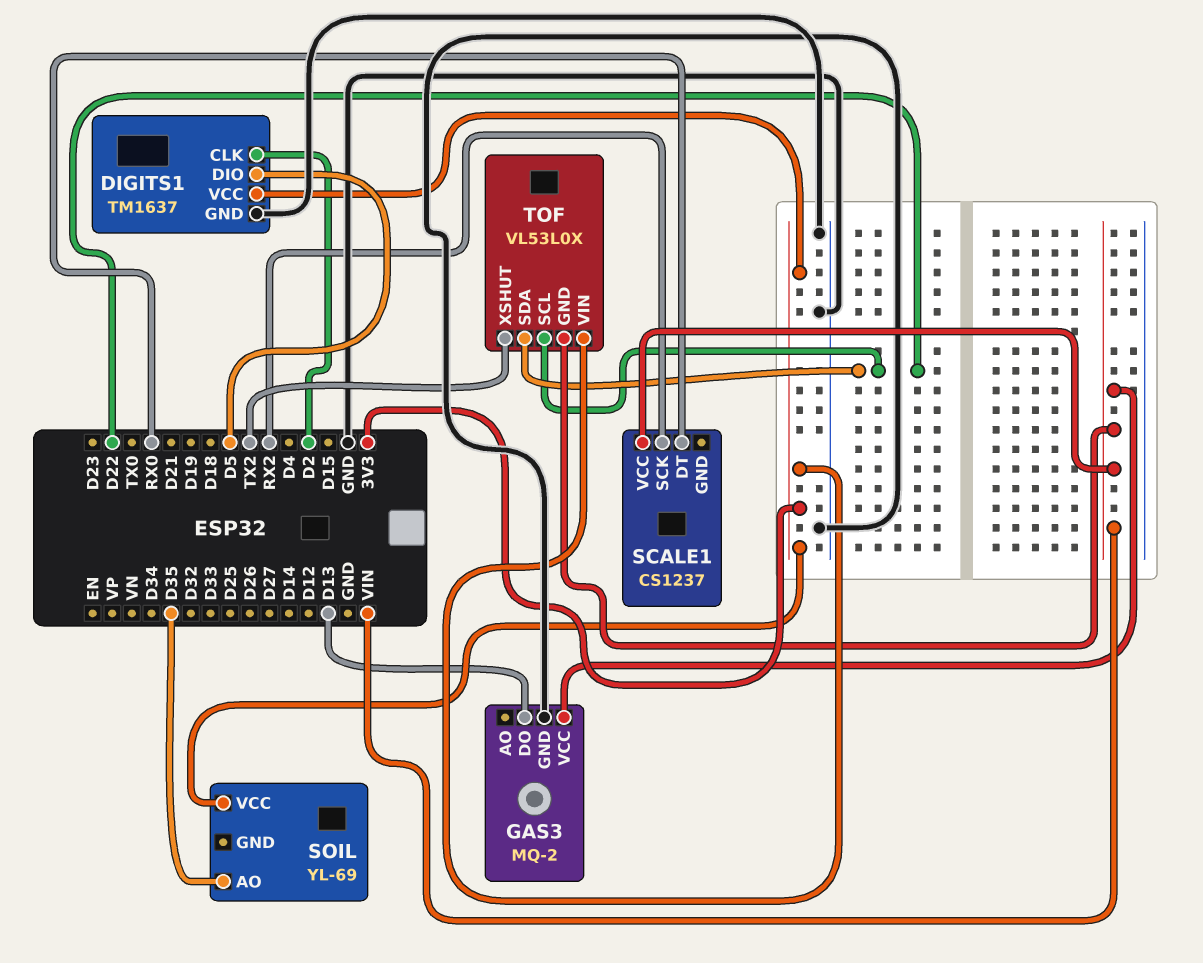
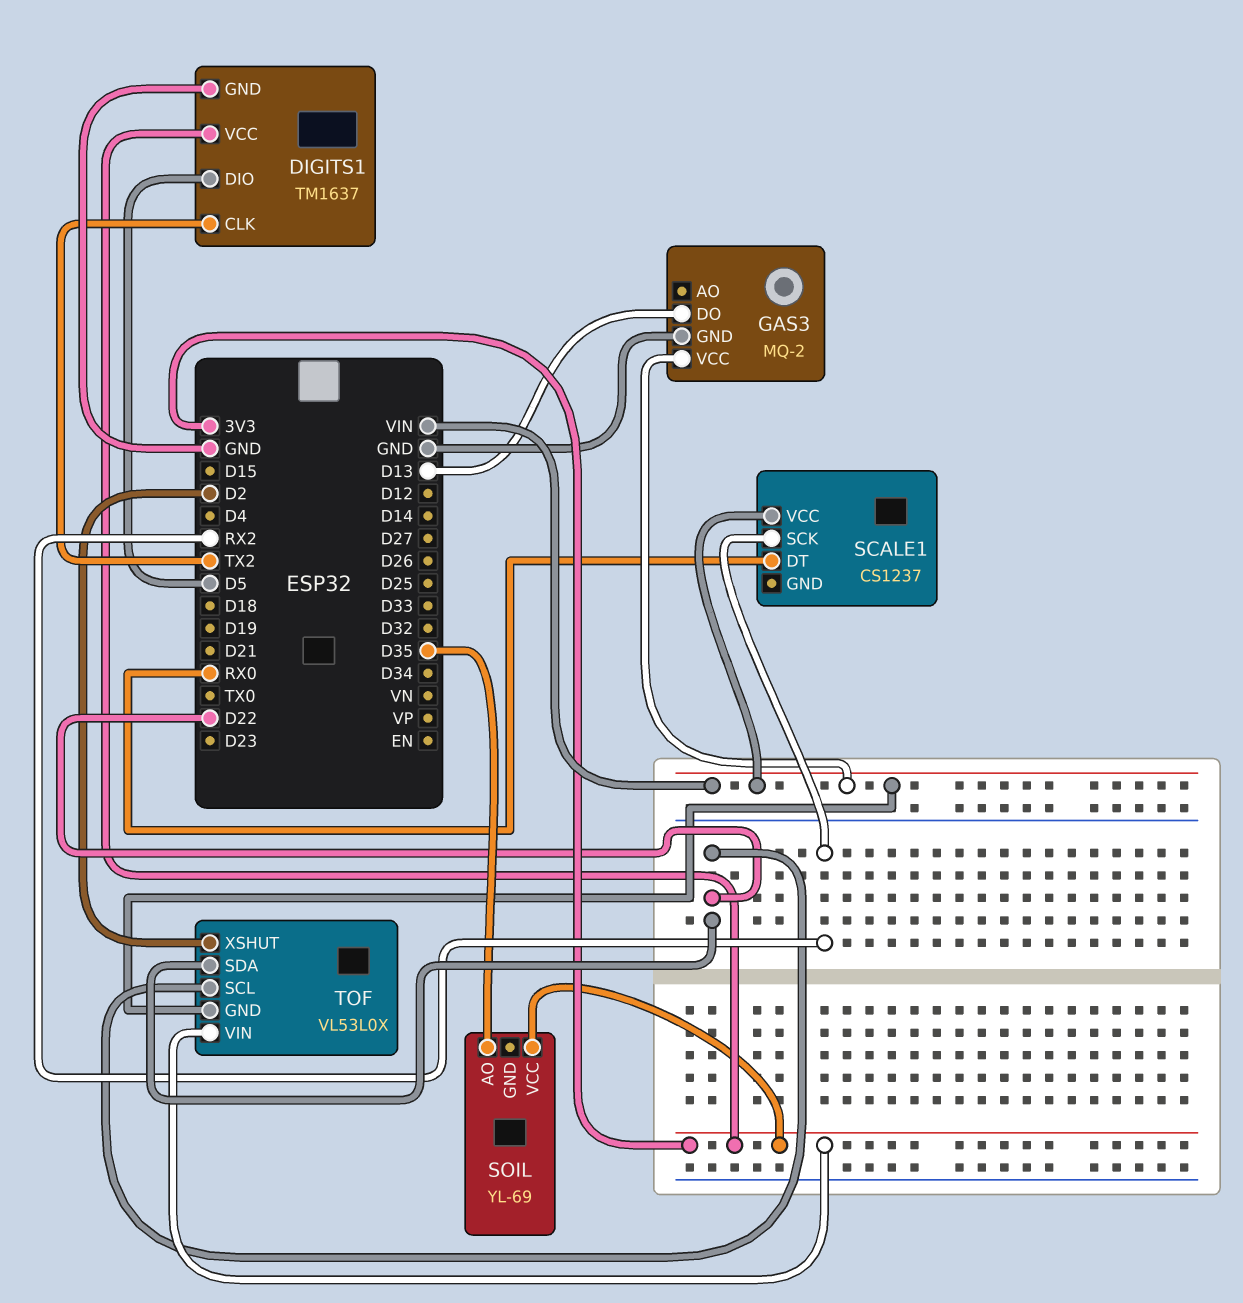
DIGITS1 pin CLK: D2 -> TX2
TOF pin XSHUT: TX2 -> D2

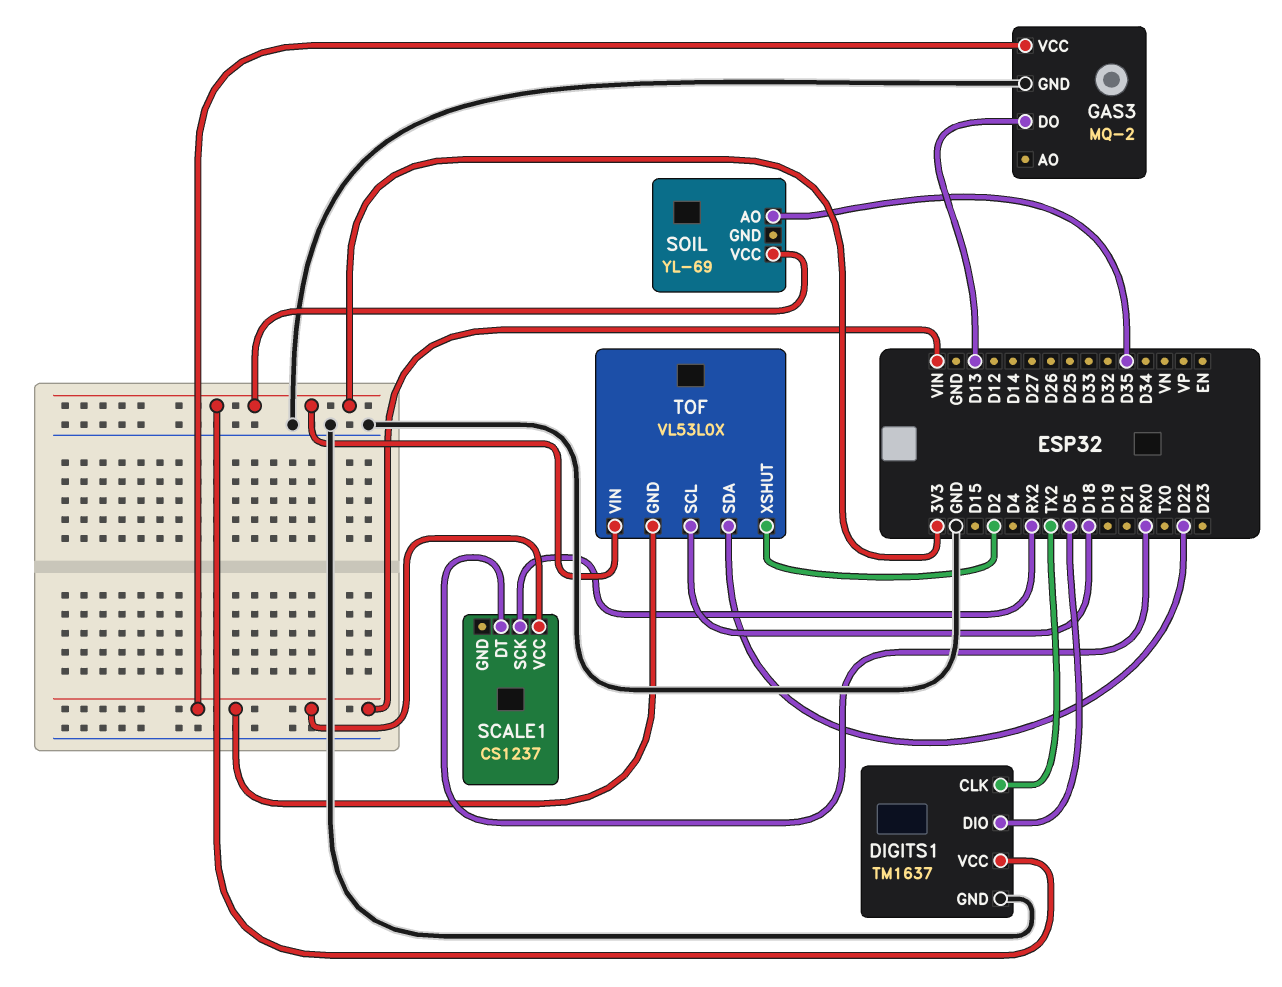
TOF pin SCL: D22 -> D18

